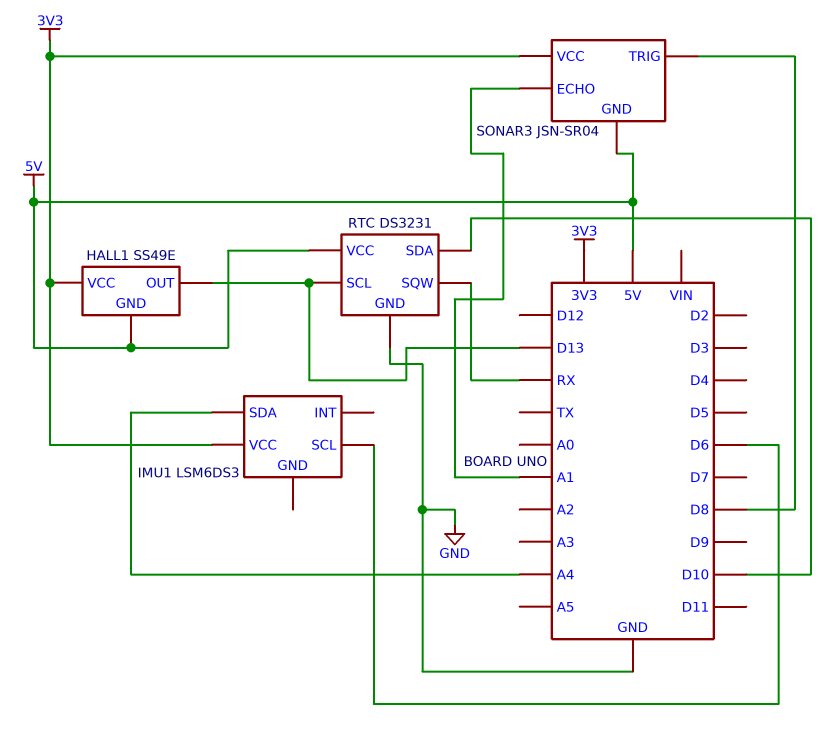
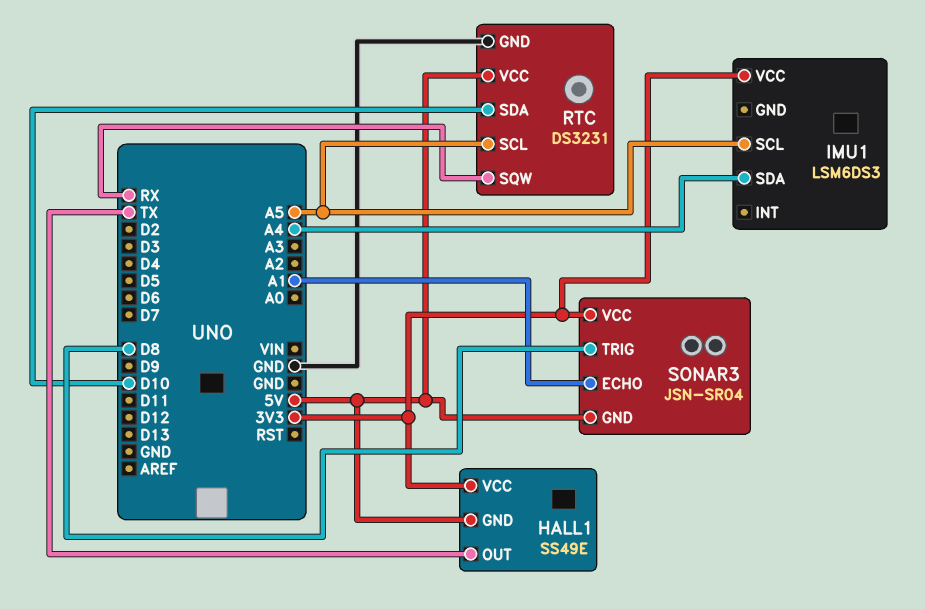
HALL1 pin OUT: D13 -> TX
IMU1 pin SCL: D6 -> A5
RTC pin SCL: D13 -> A5

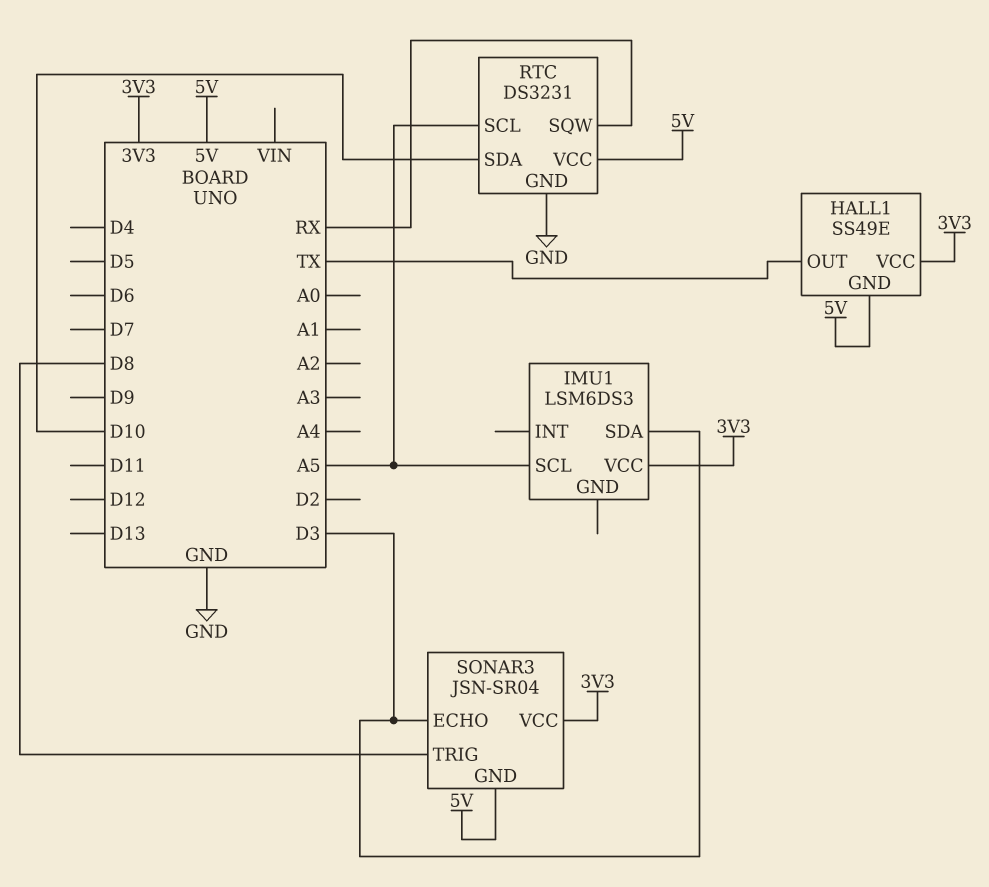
IMU1 pin SDA: A4 -> D3
SONAR3 pin ECHO: A1 -> D3

